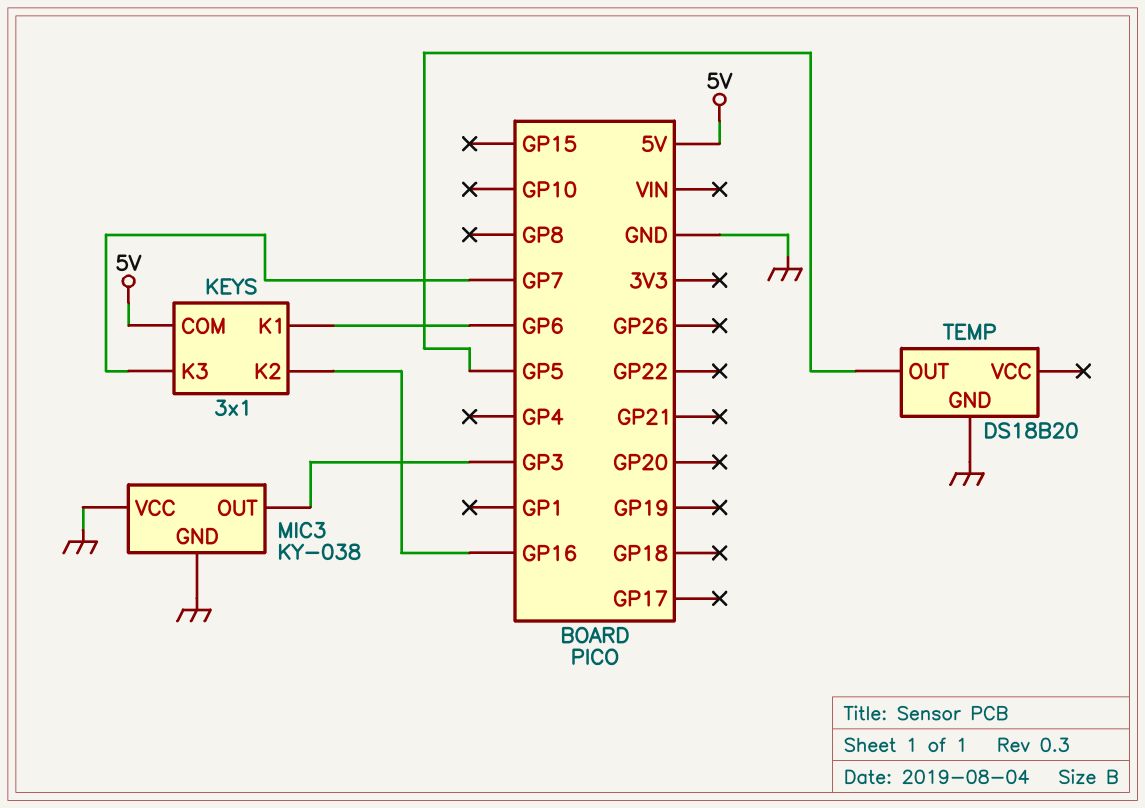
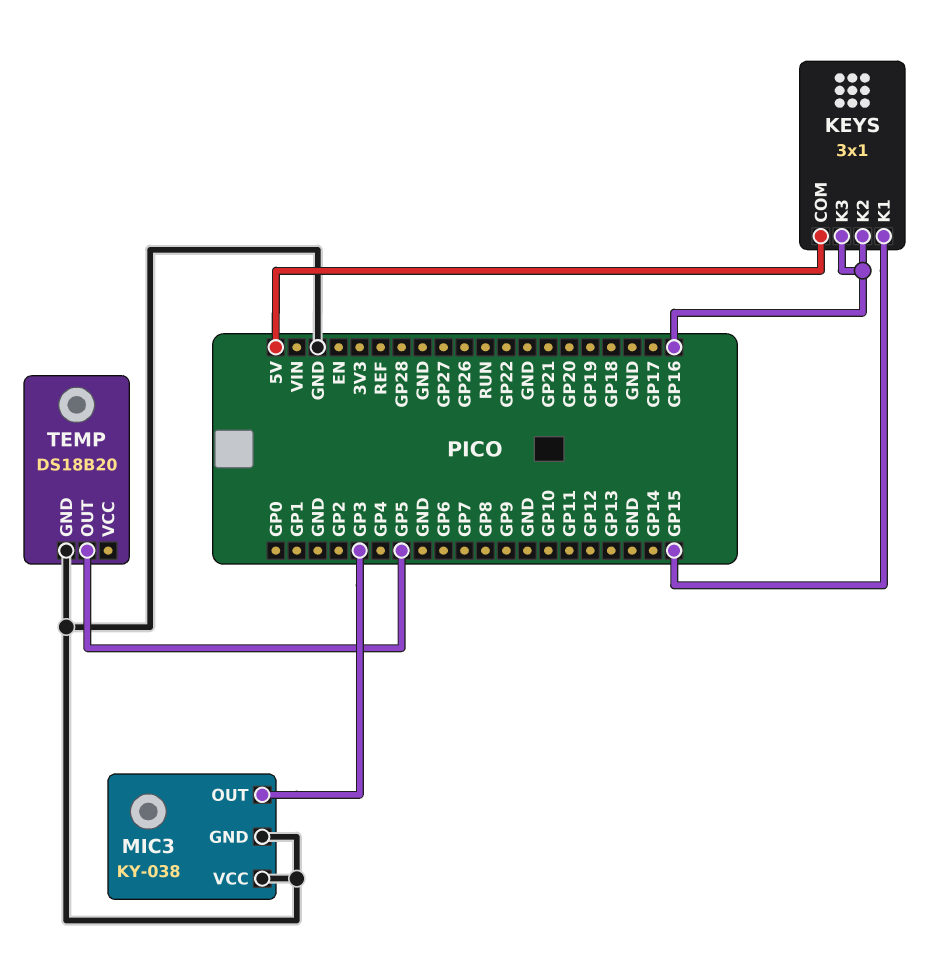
KEYS pin K1: GP6 -> GP15
KEYS pin K3: GP7 -> GP16

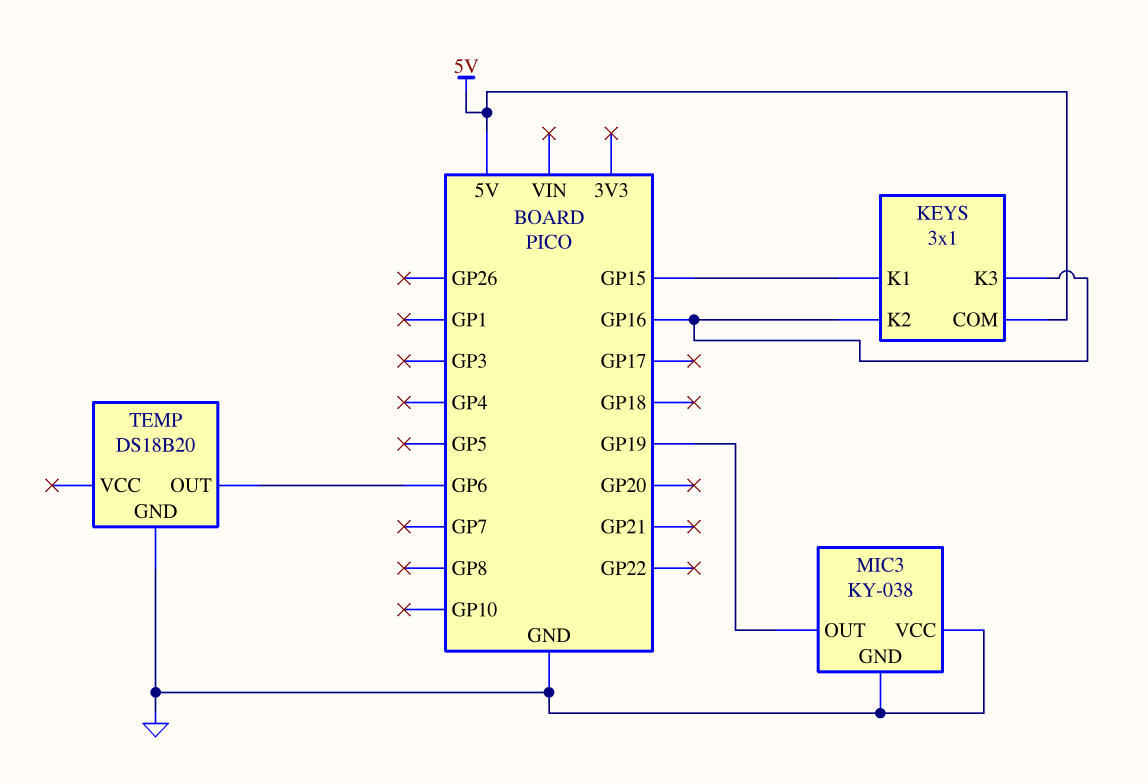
MIC3 pin OUT: GP3 -> GP19
TEMP pin OUT: GP5 -> GP6

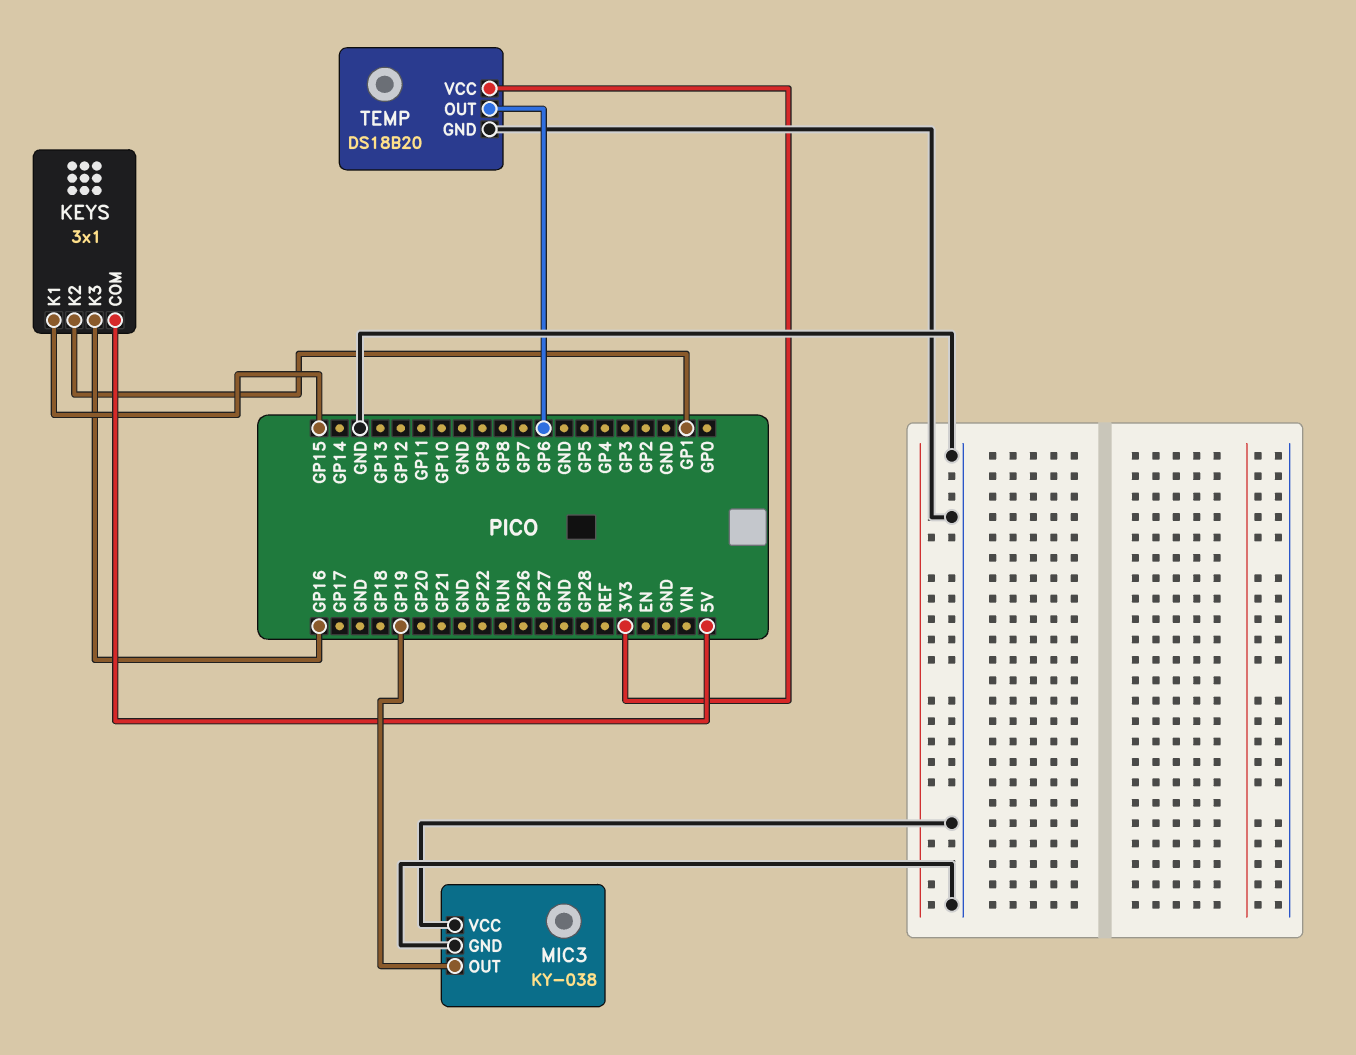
KEYS pin K2: GP16 -> GP1
TEMP pin VCC: none -> 3V3

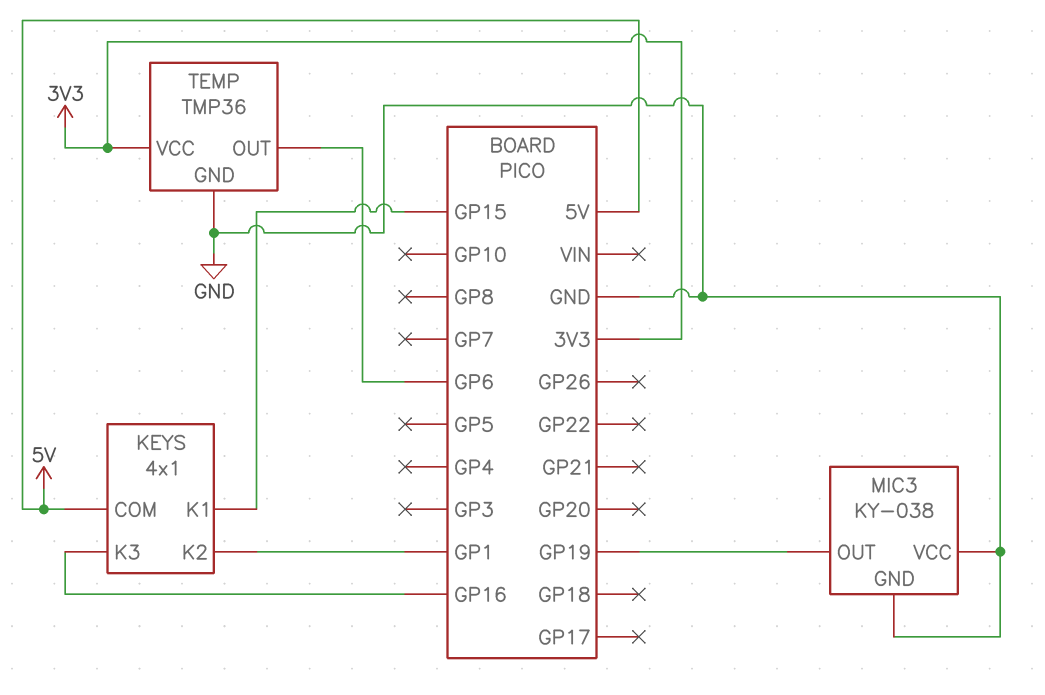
KEYS: 3x1 -> 4x1
TEMP: DS18B20 -> TMP36

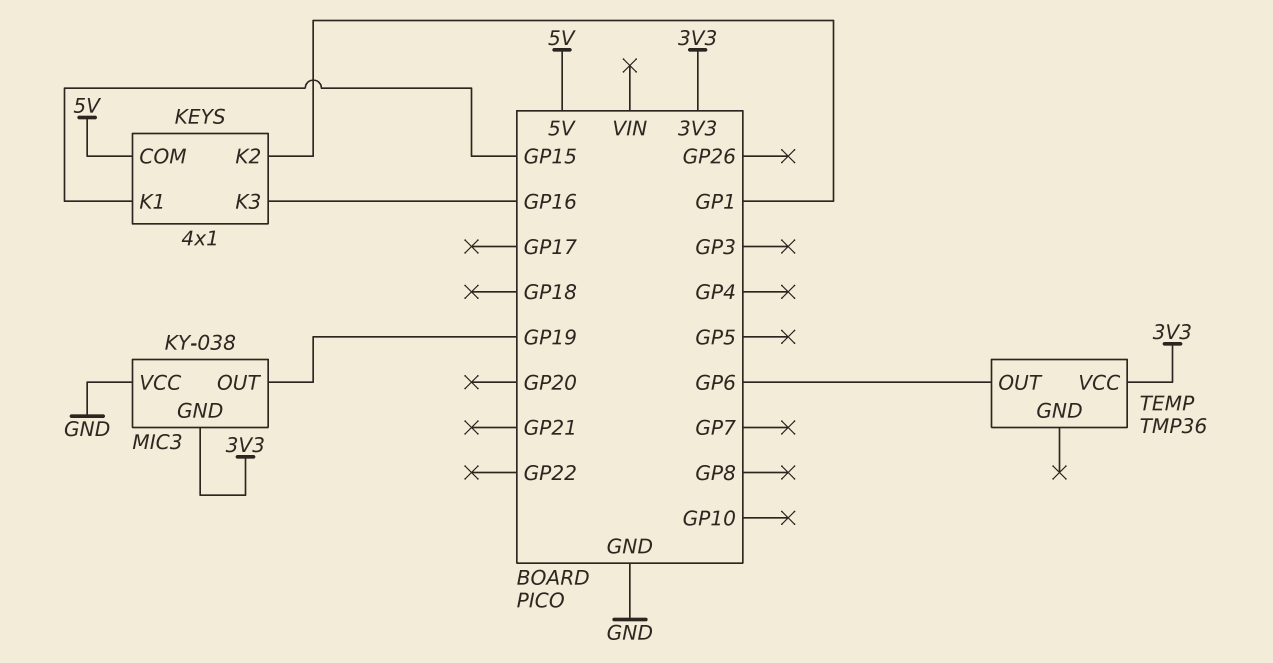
MIC3 pin GND: GND -> 3V3
TEMP pin GND: GND -> none

